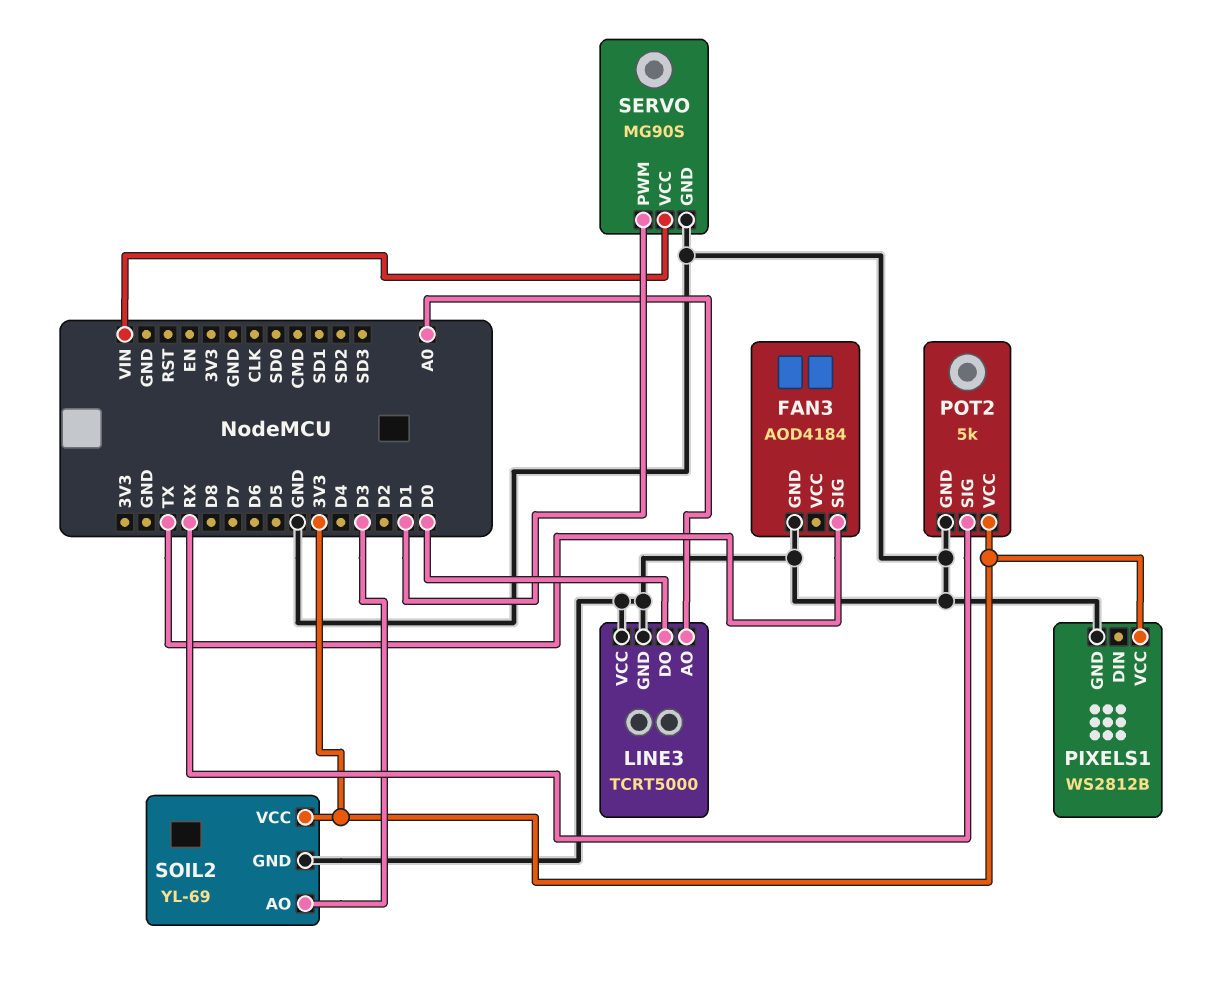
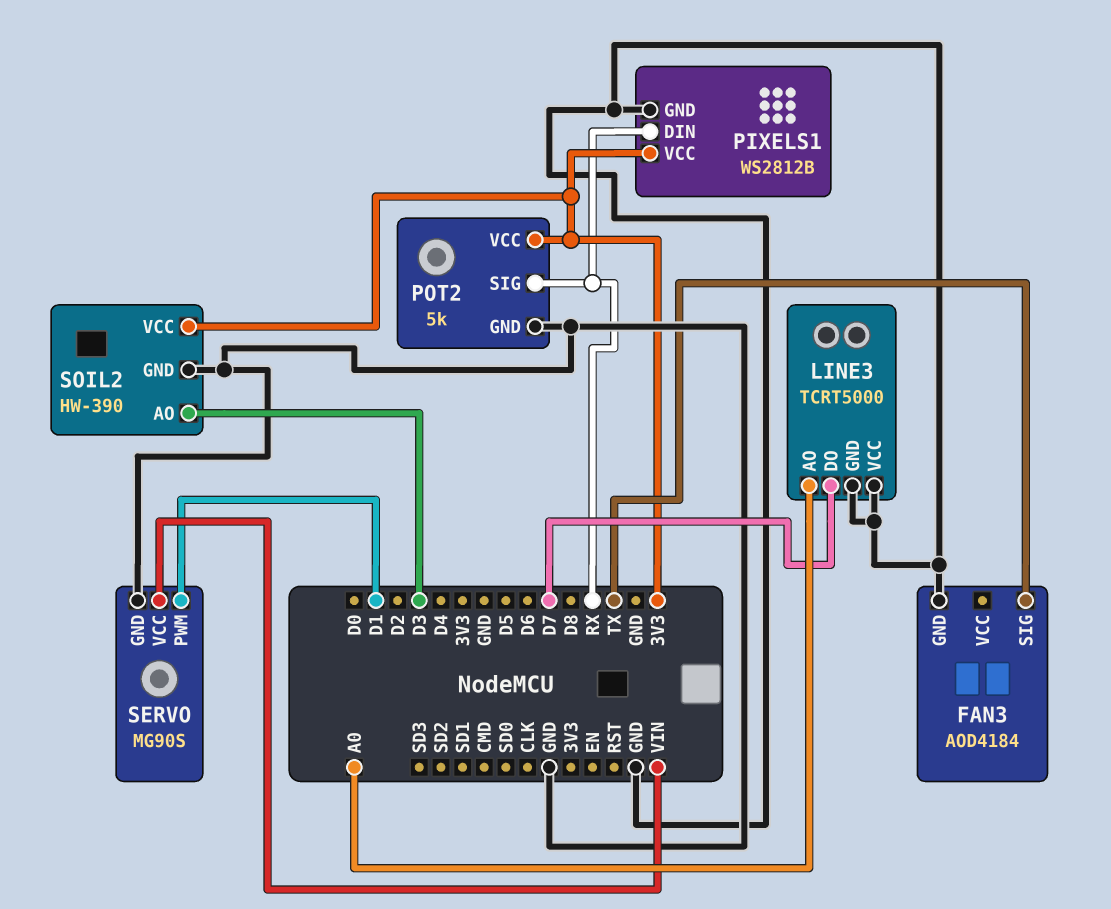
LINE3 pin DO: D0 -> D7
PIXELS1 pin DIN: none -> RX
SOIL2: YL-69 -> HW-390

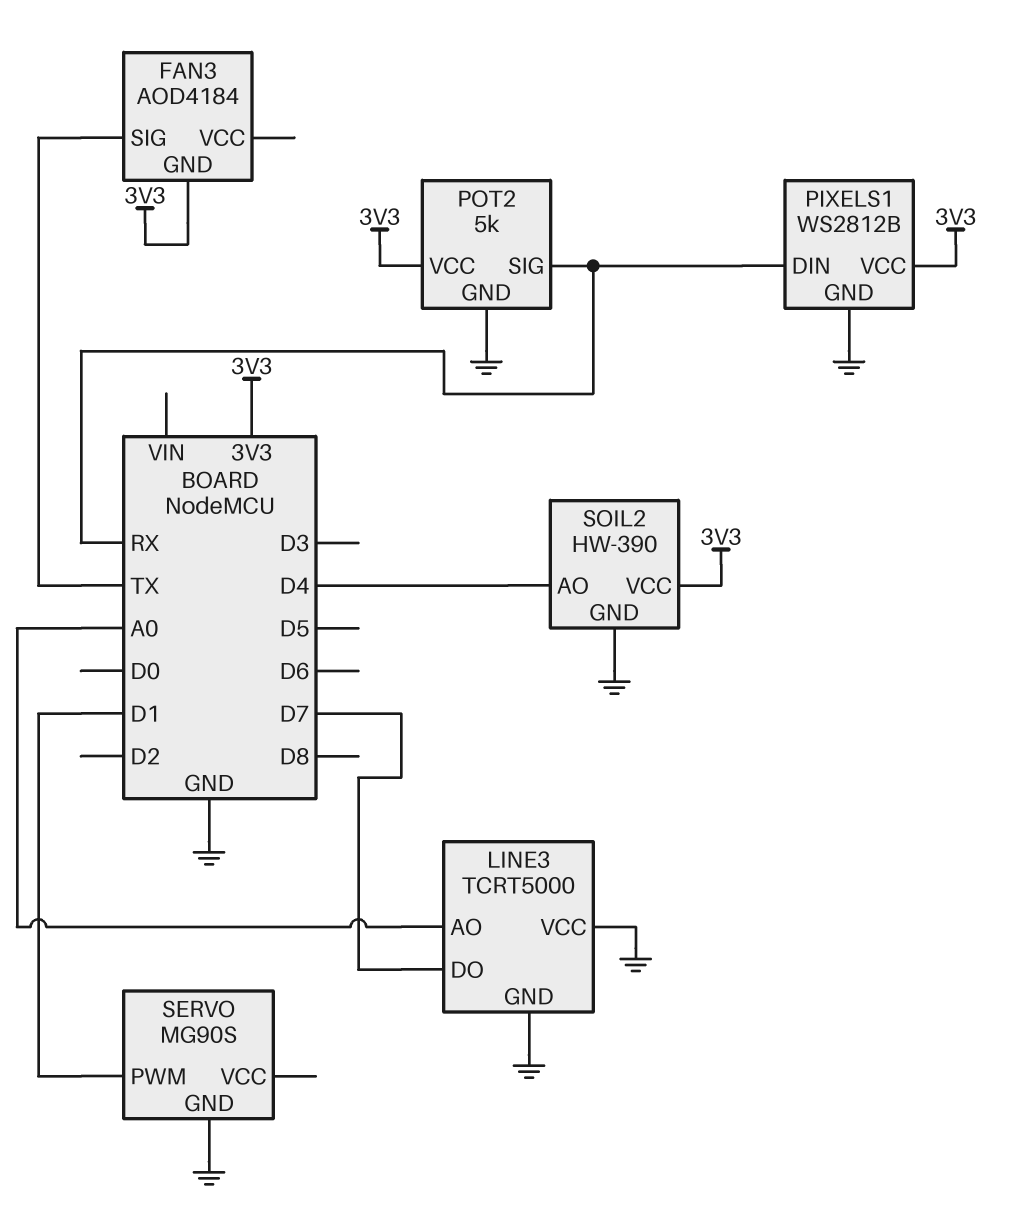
FAN3 pin GND: GND -> 3V3
SERVO pin VCC: VIN -> none
SOIL2 pin AO: D3 -> D4

